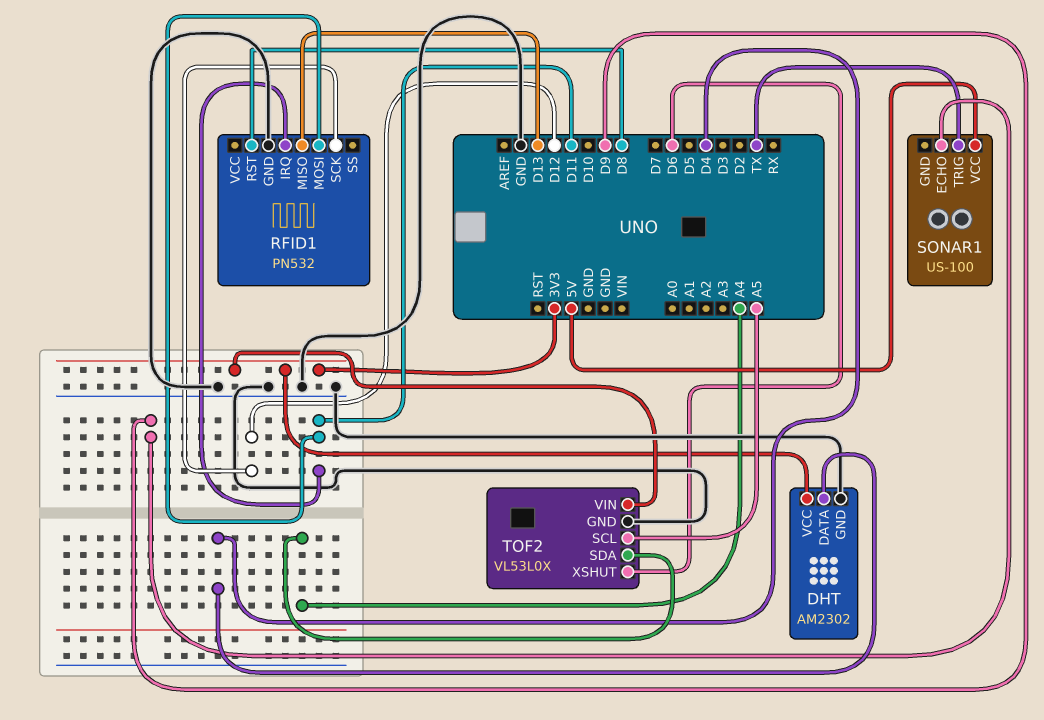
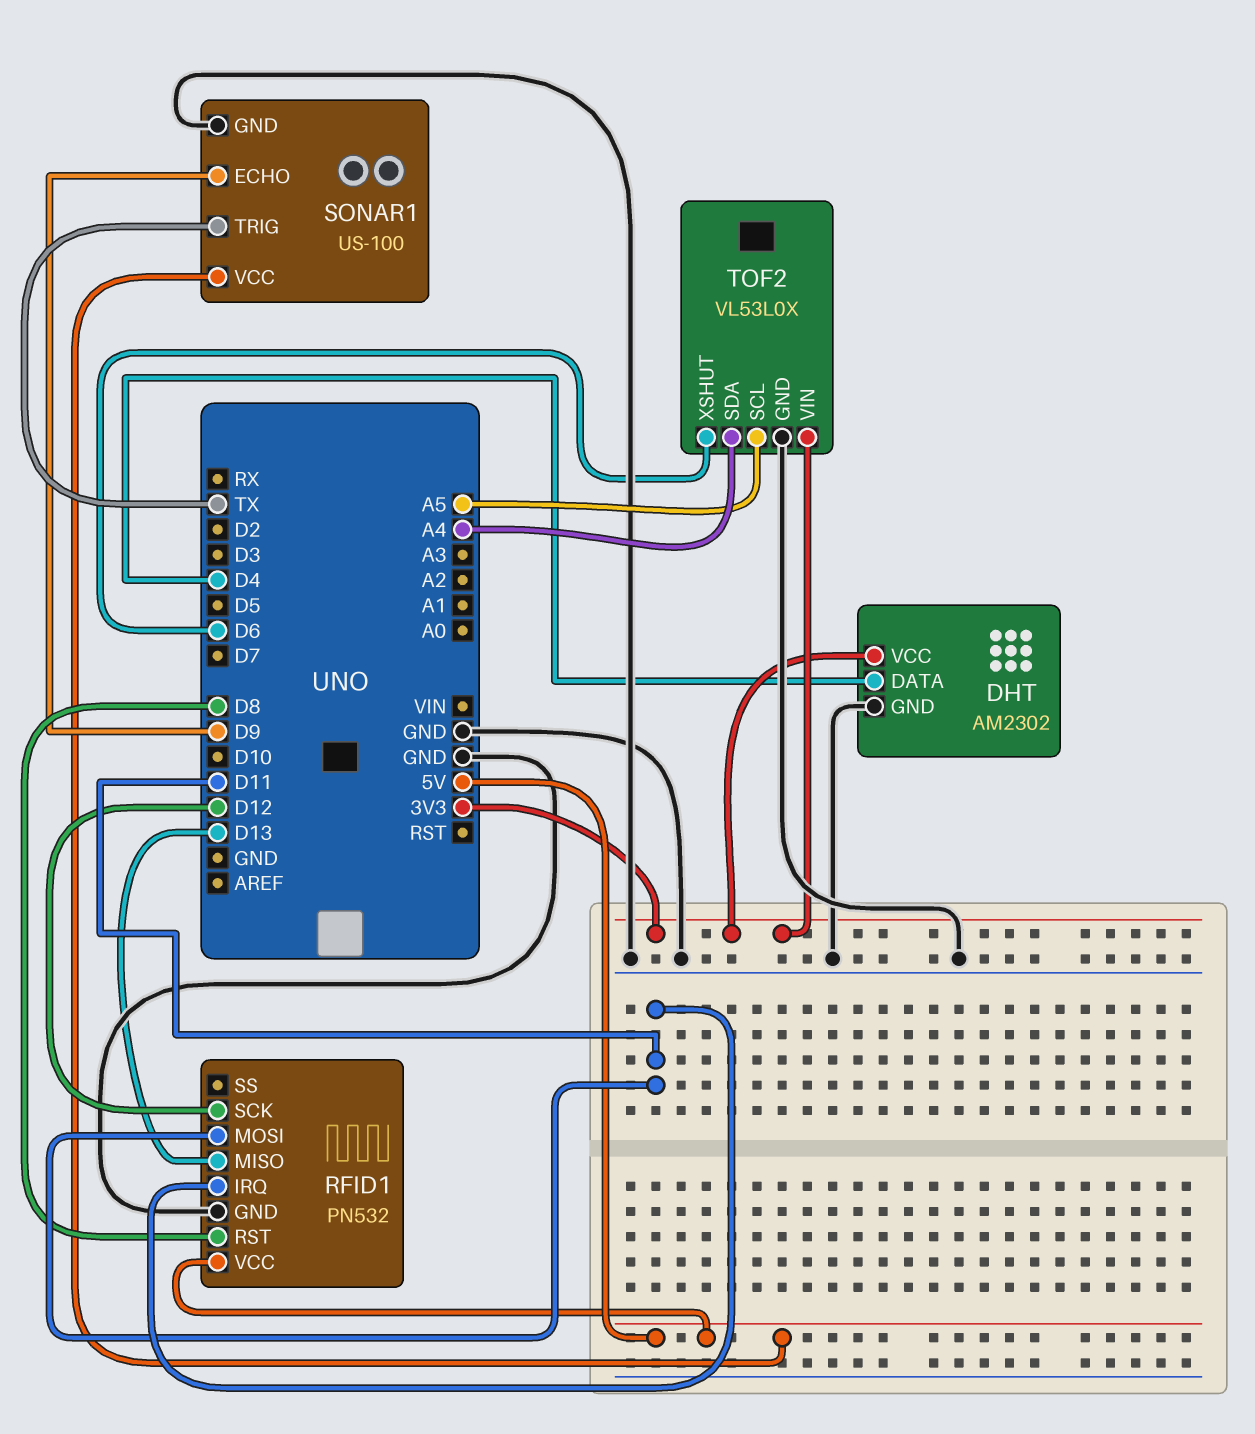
RFID1 pin VCC: none -> 5V
SONAR1 pin GND: none -> GND

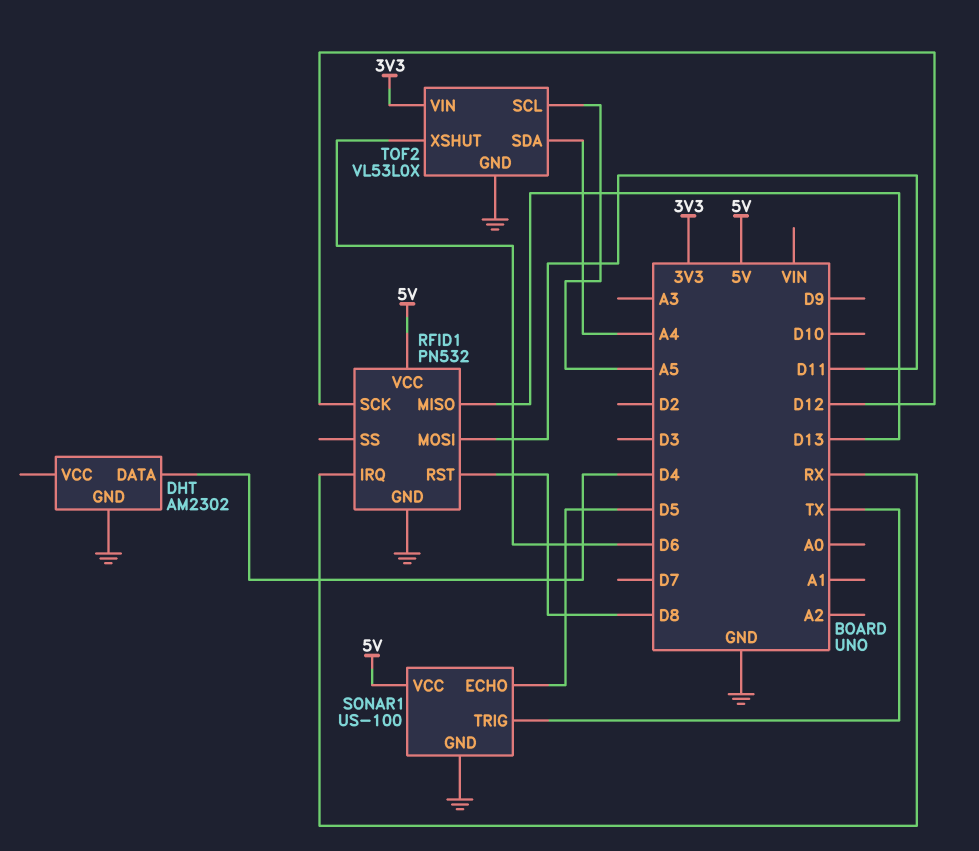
DHT pin VCC: 3V3 -> none
RFID1 pin IRQ: D11 -> RX
SONAR1 pin ECHO: D9 -> D5

